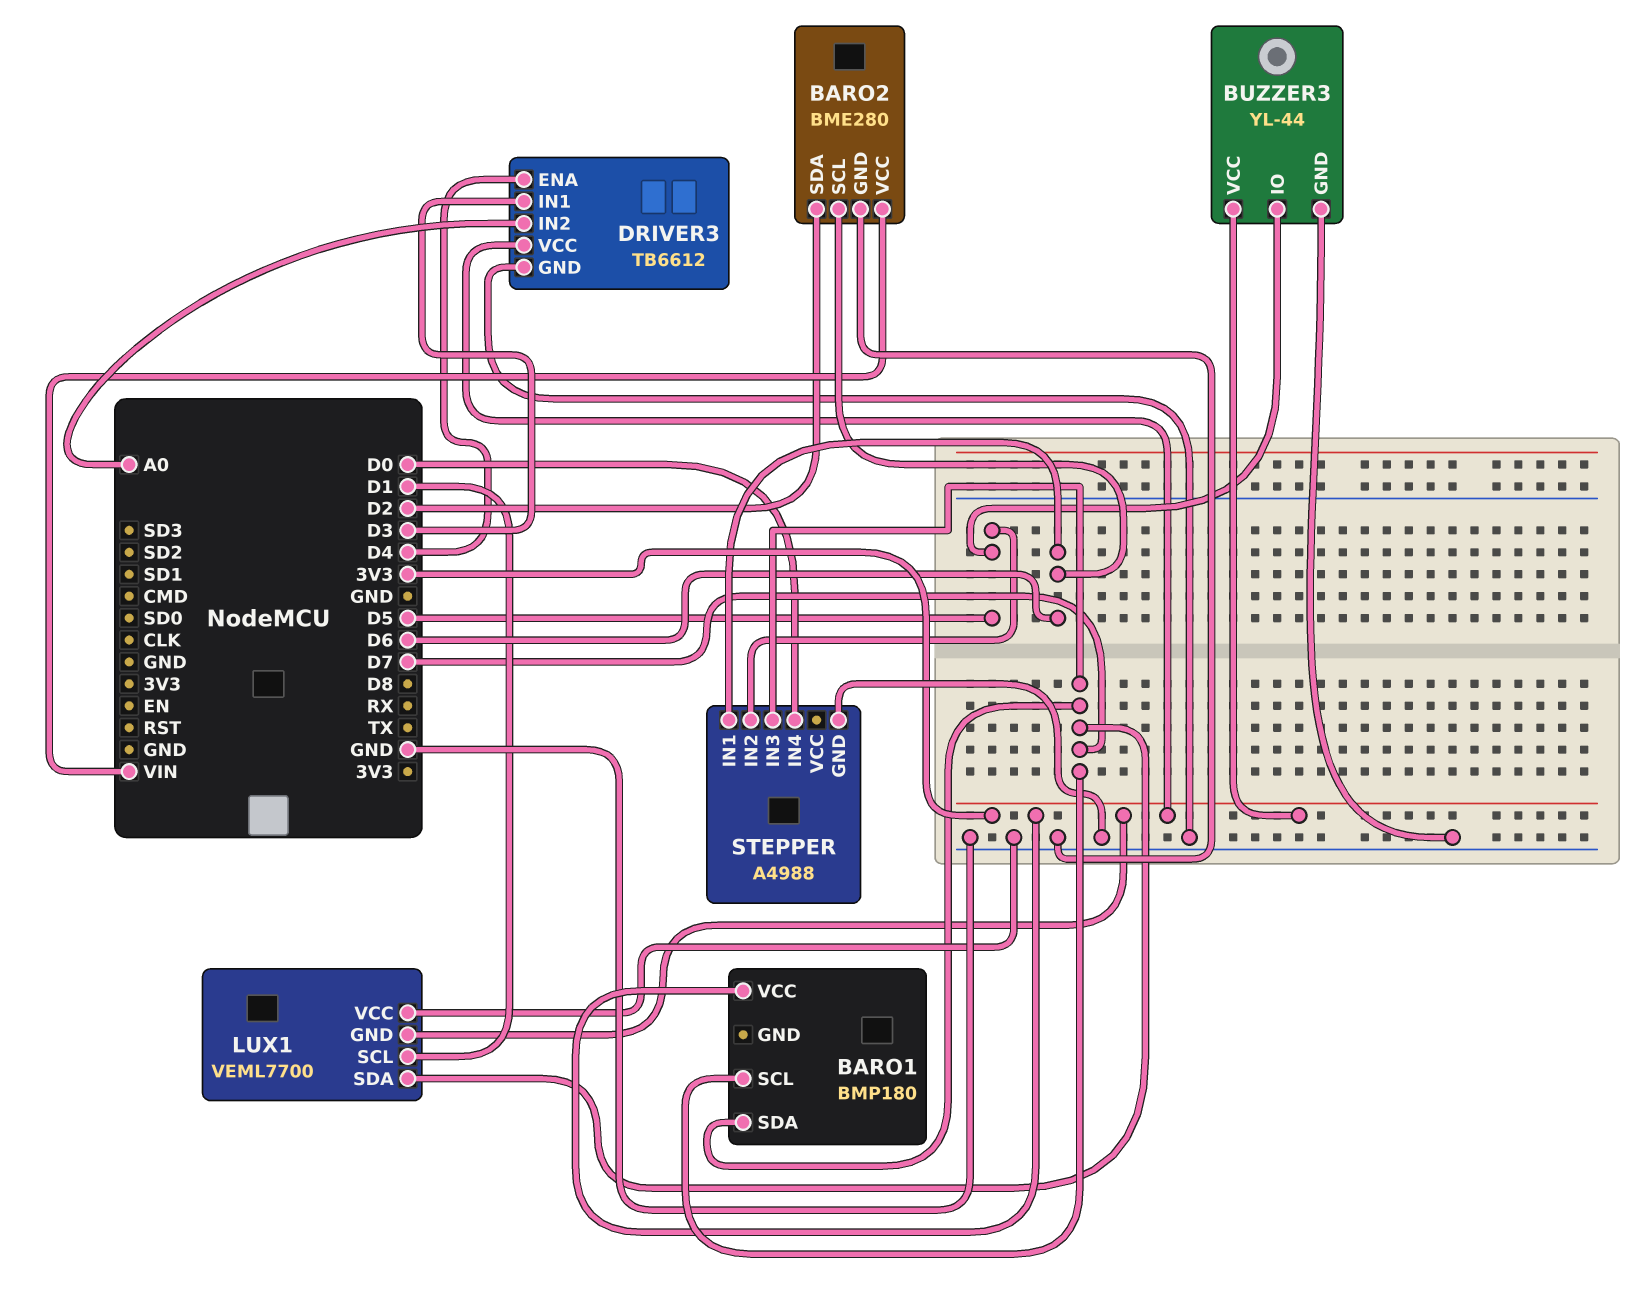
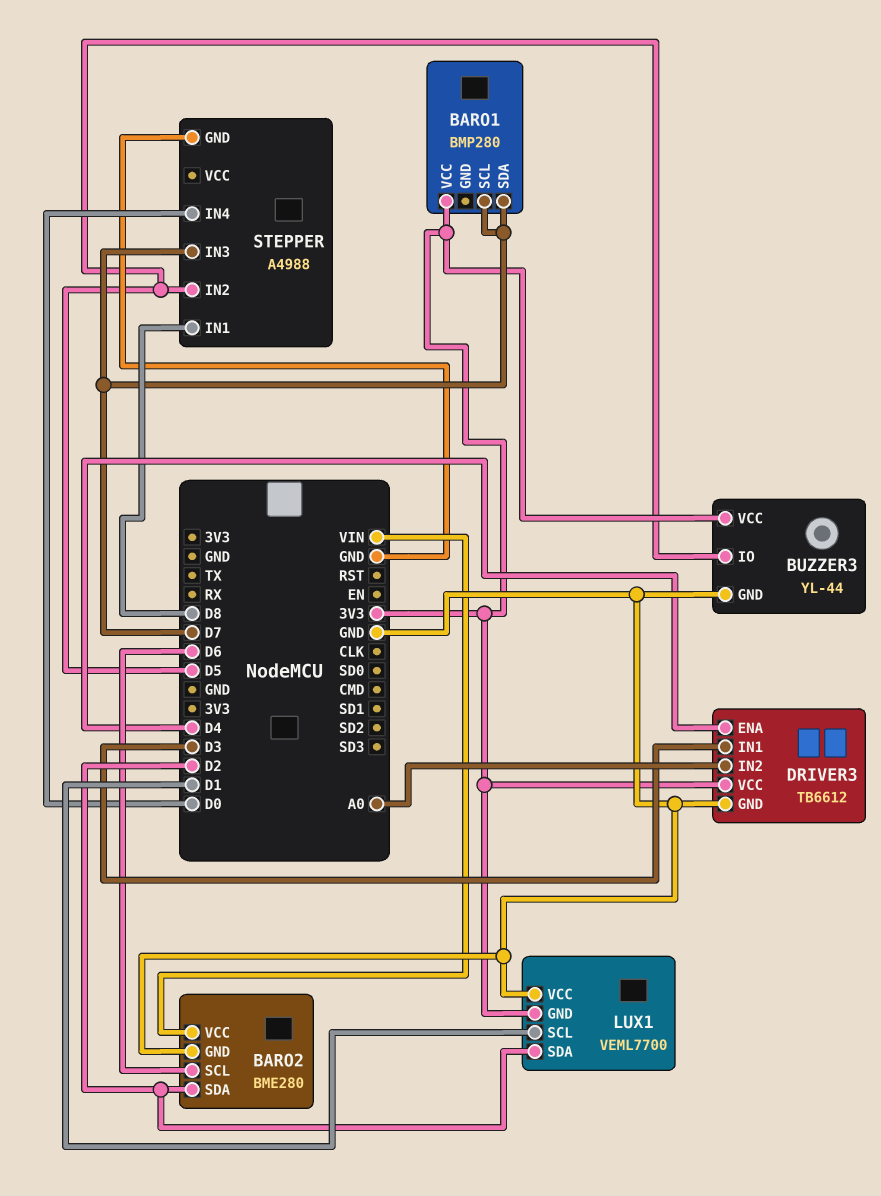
BARO1: BMP180 -> BMP280
LUX1 pin SDA: D7 -> D2
STEPPER pin IN1: D6 -> D8

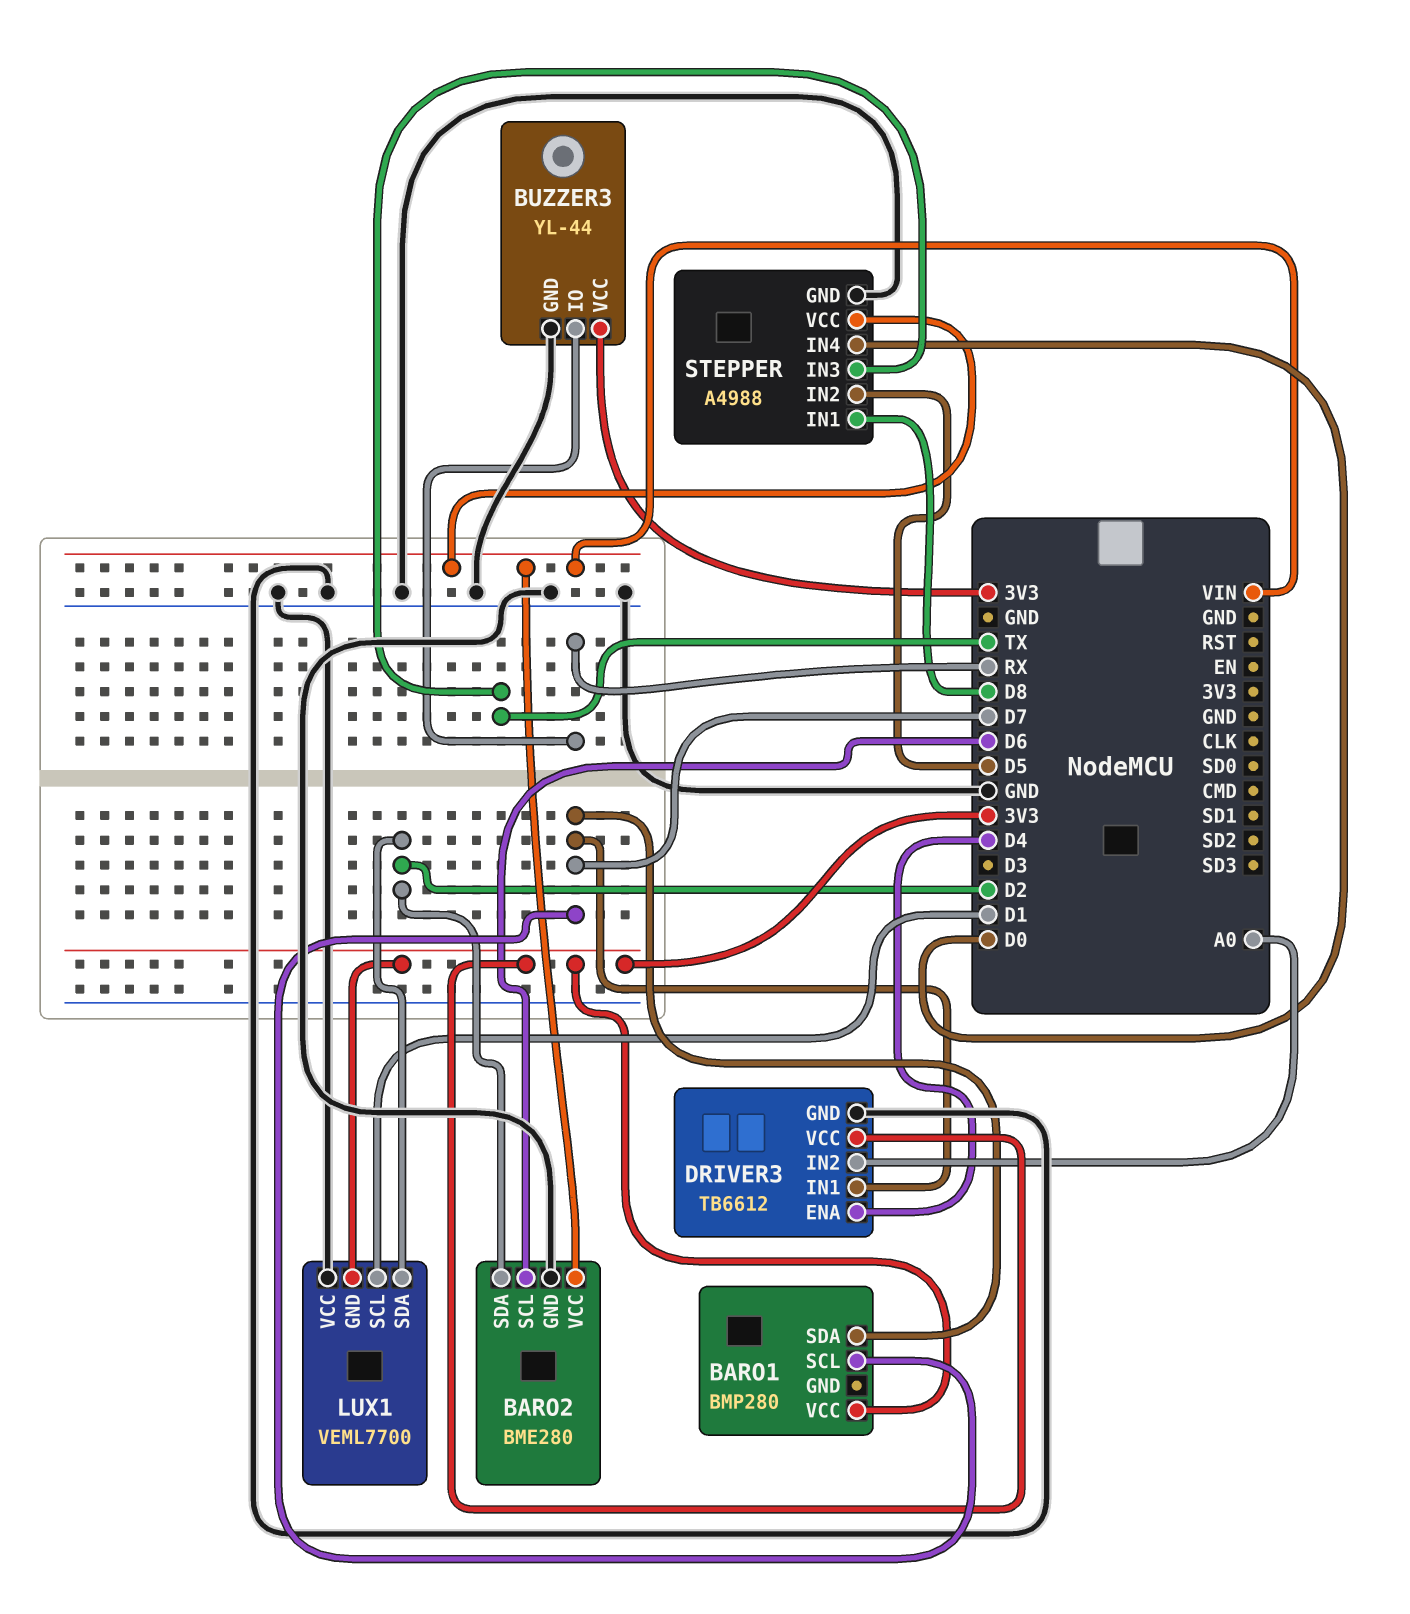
BUZZER3 pin IO: D5 -> RX
DRIVER3 pin IN1: D3 -> D7
STEPPER pin IN3: D7 -> TX
STEPPER pin VCC: none -> VIN

